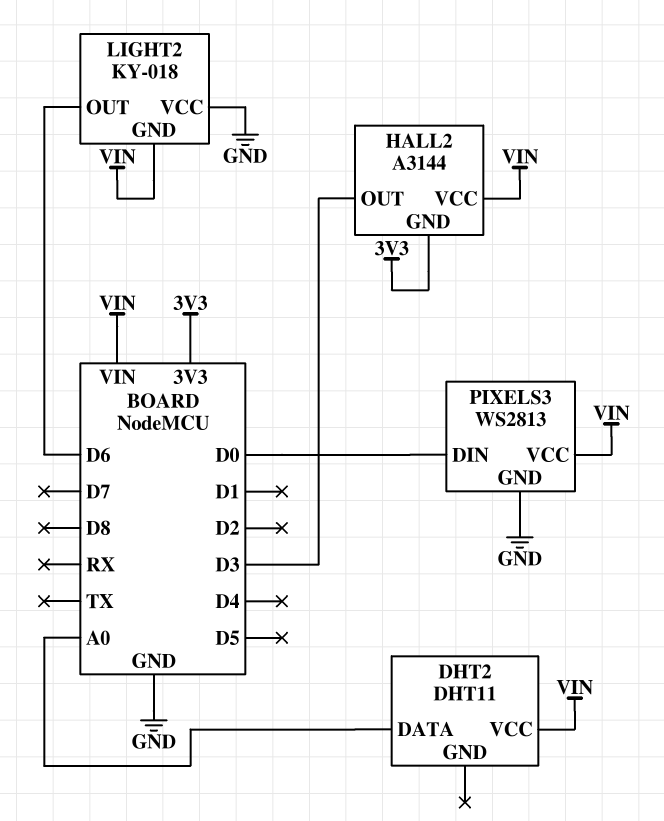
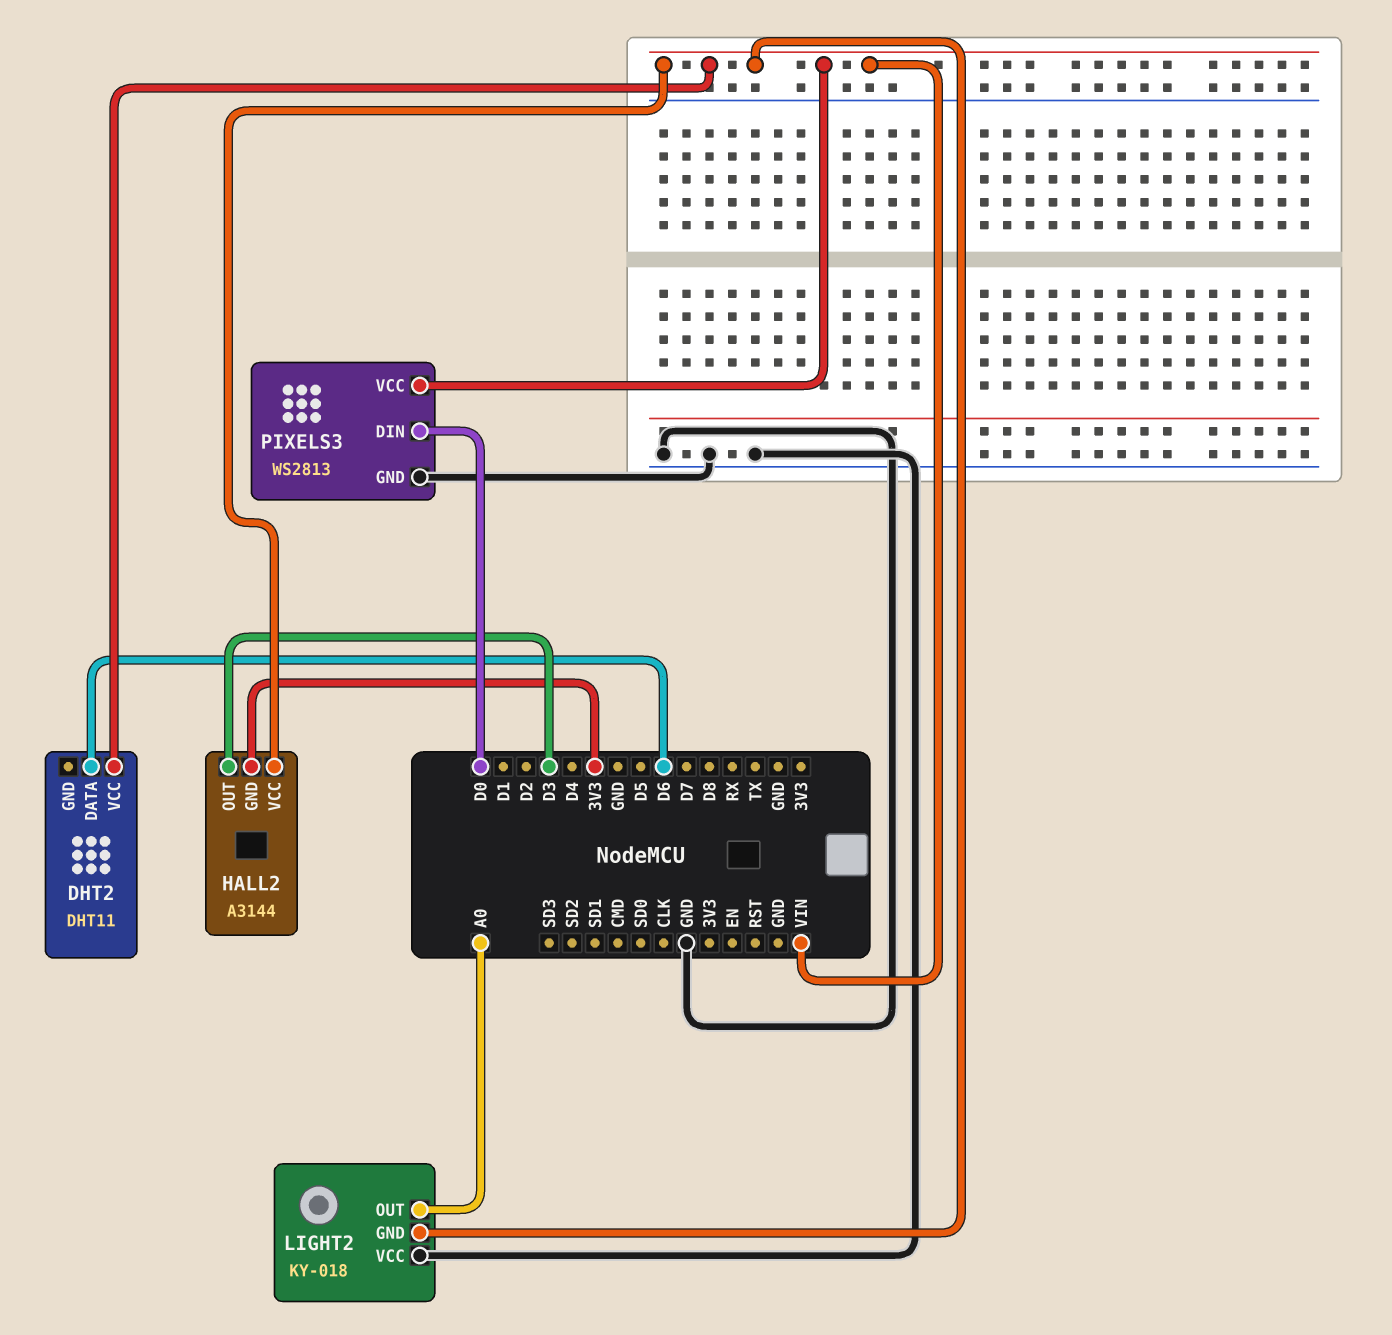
DHT2 pin DATA: A0 -> D6
LIGHT2 pin OUT: D6 -> A0

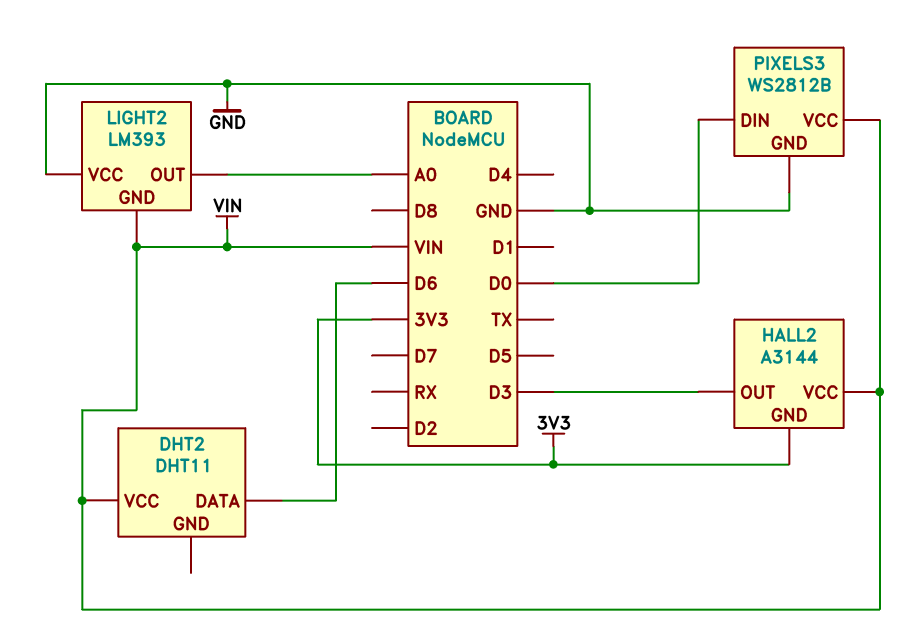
LIGHT2: KY-018 -> LM393
PIXELS3: WS2813 -> WS2812B

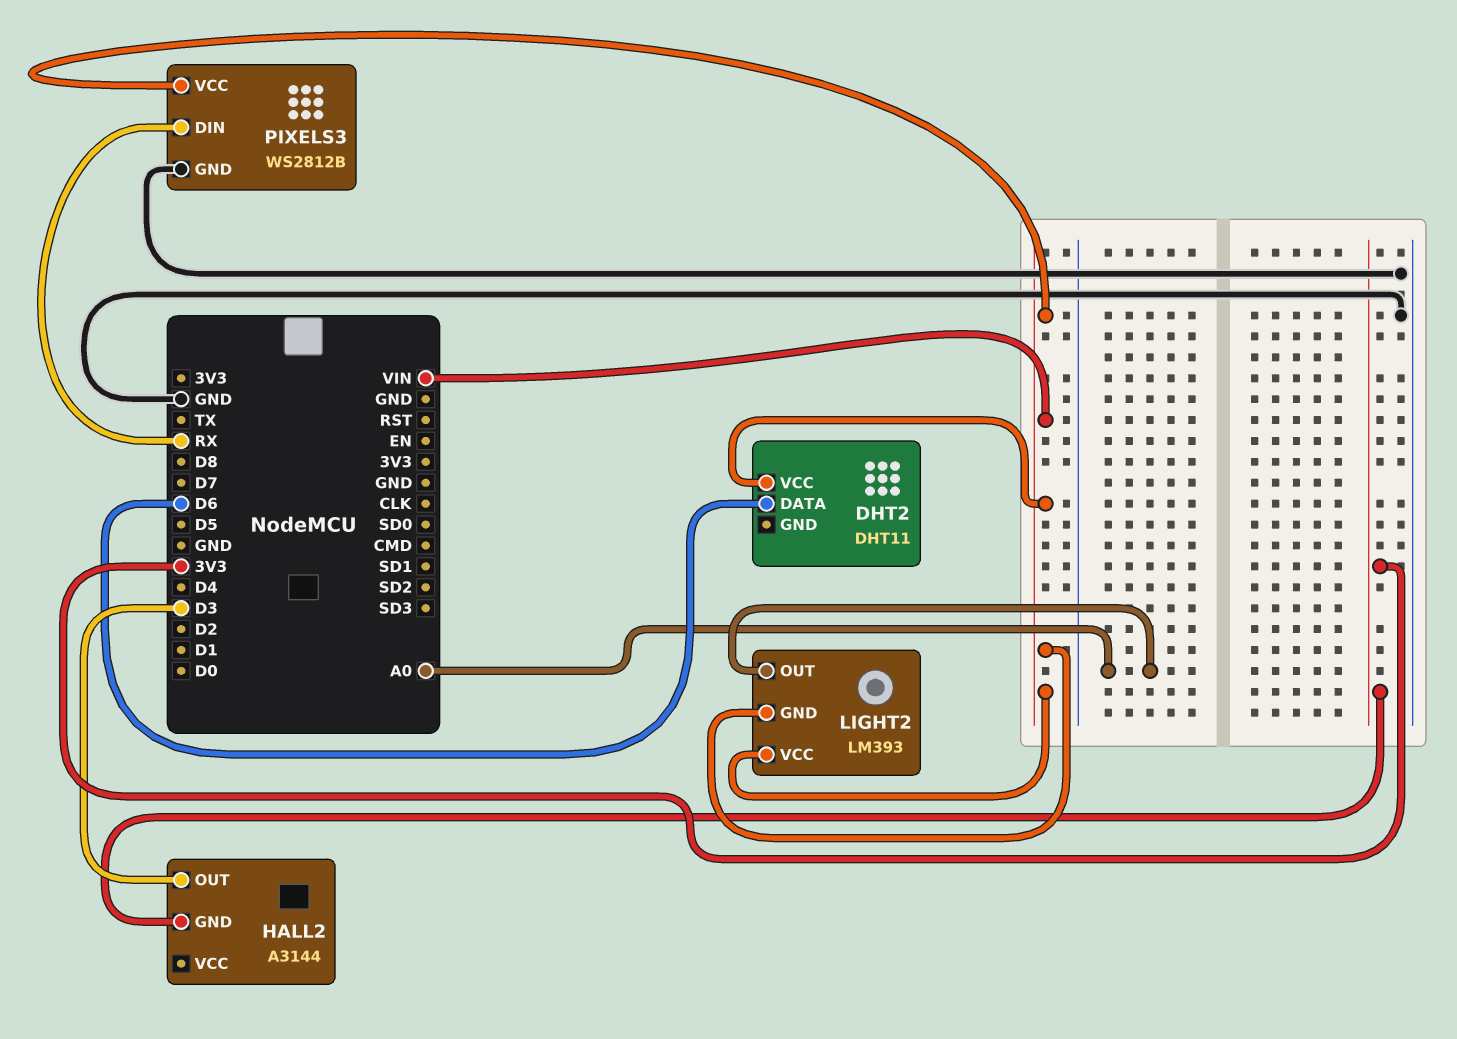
HALL2 pin VCC: VIN -> none
LIGHT2 pin VCC: GND -> VIN
PIXELS3 pin DIN: D0 -> RX

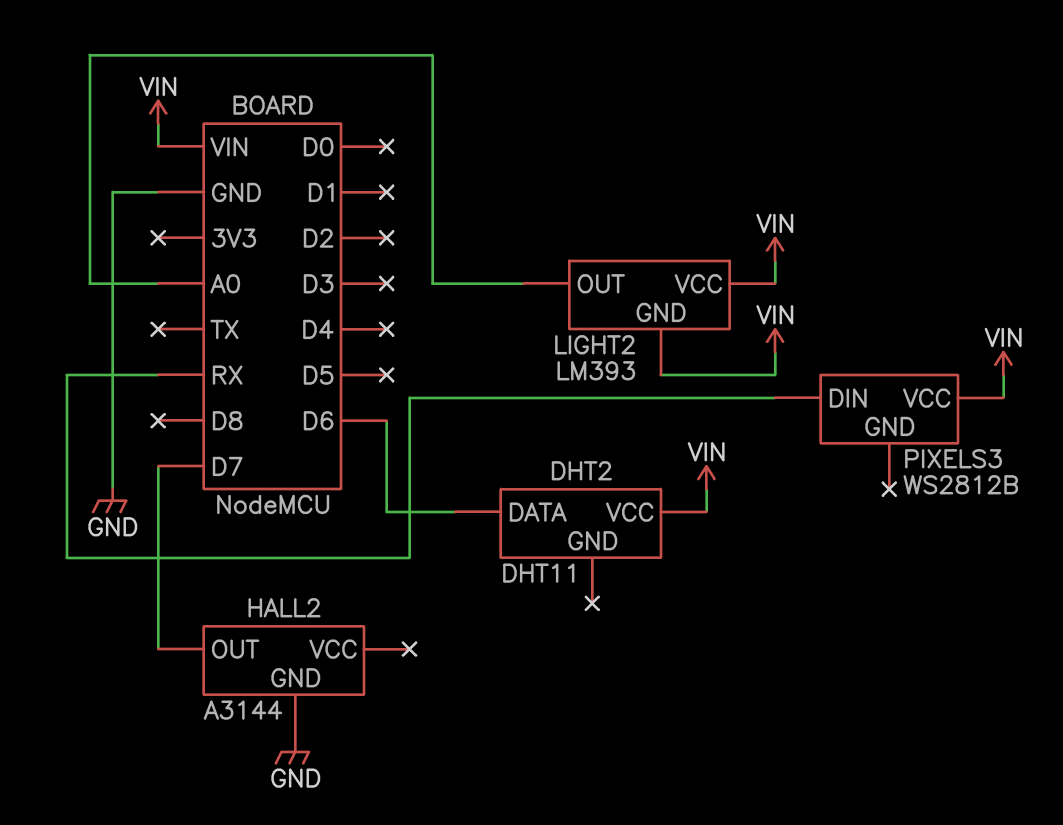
HALL2 pin GND: 3V3 -> GND
HALL2 pin OUT: D3 -> D7
PIXELS3 pin GND: GND -> none

